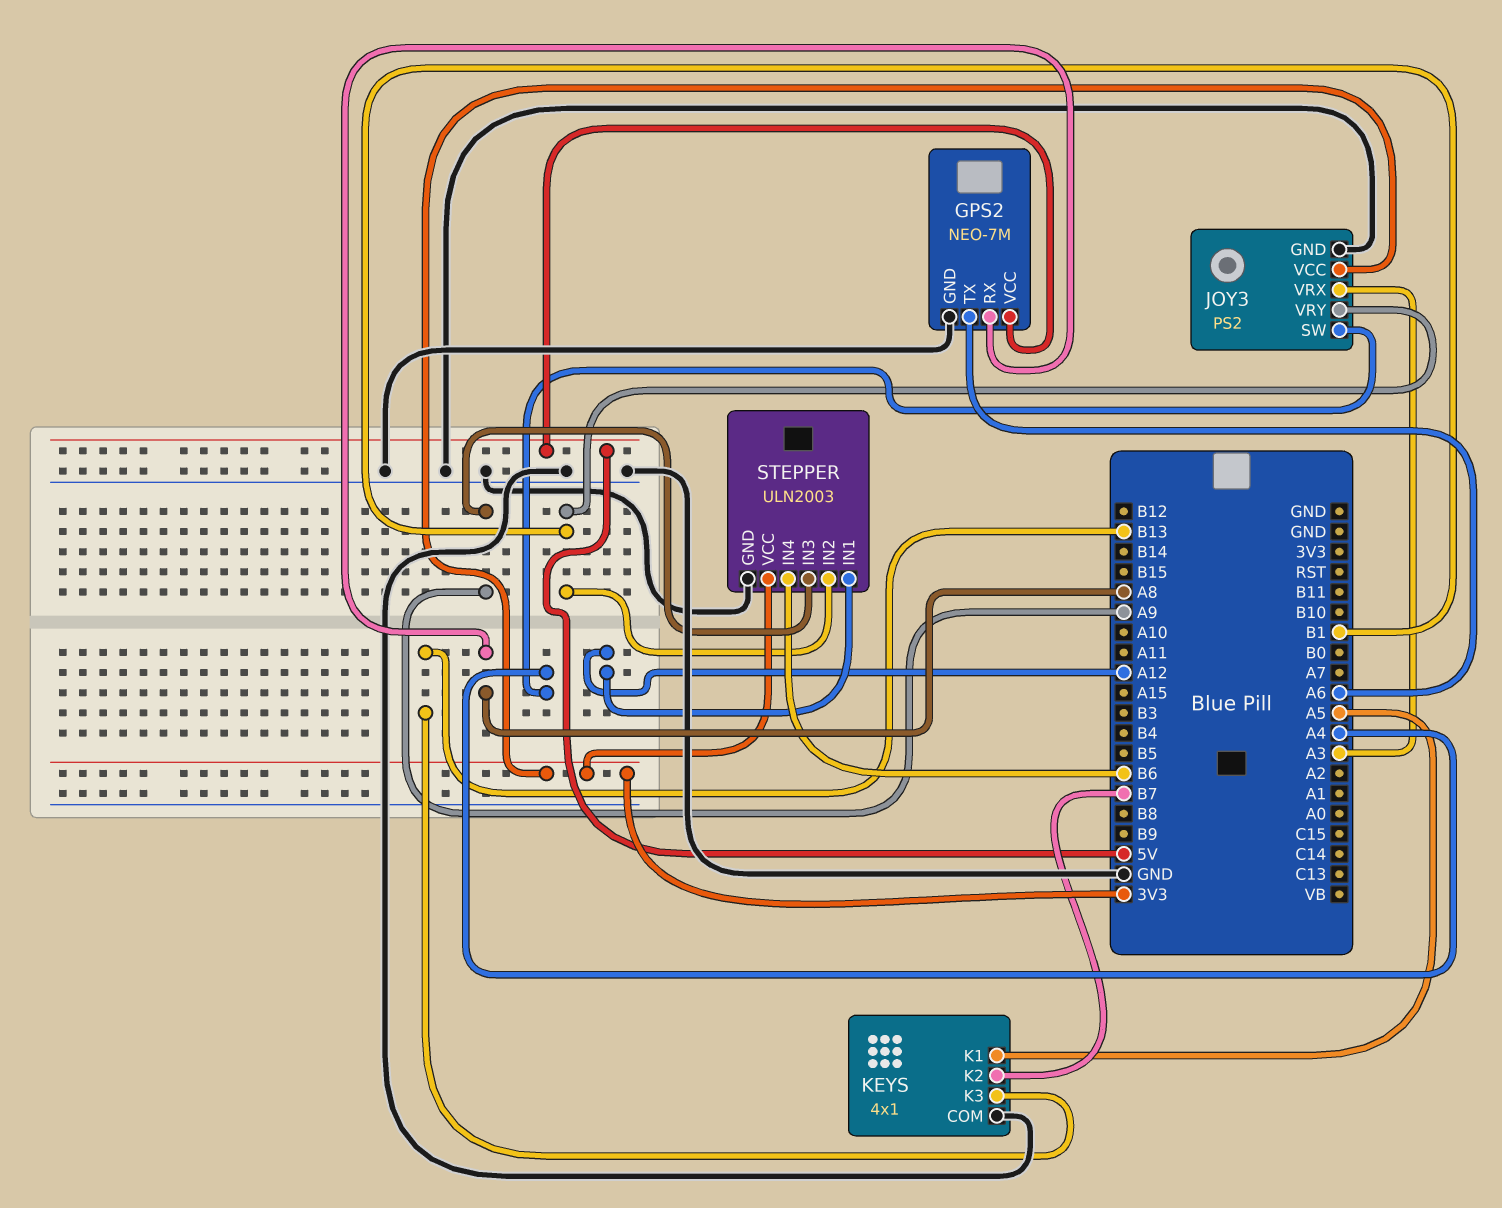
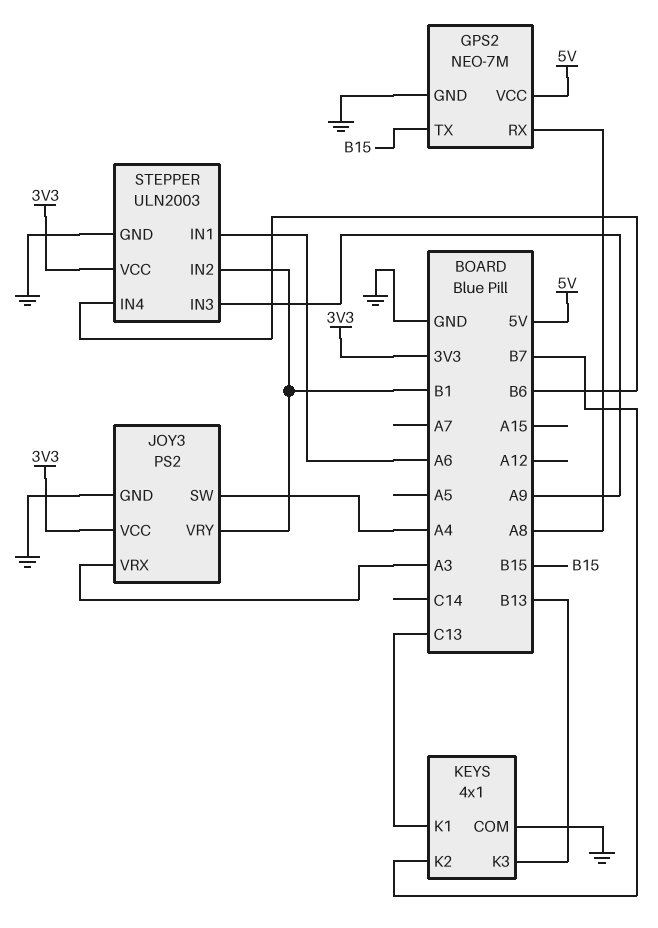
GPS2 pin TX: A6 -> B15
KEYS pin K1: A5 -> C13
STEPPER pin IN1: A12 -> A6

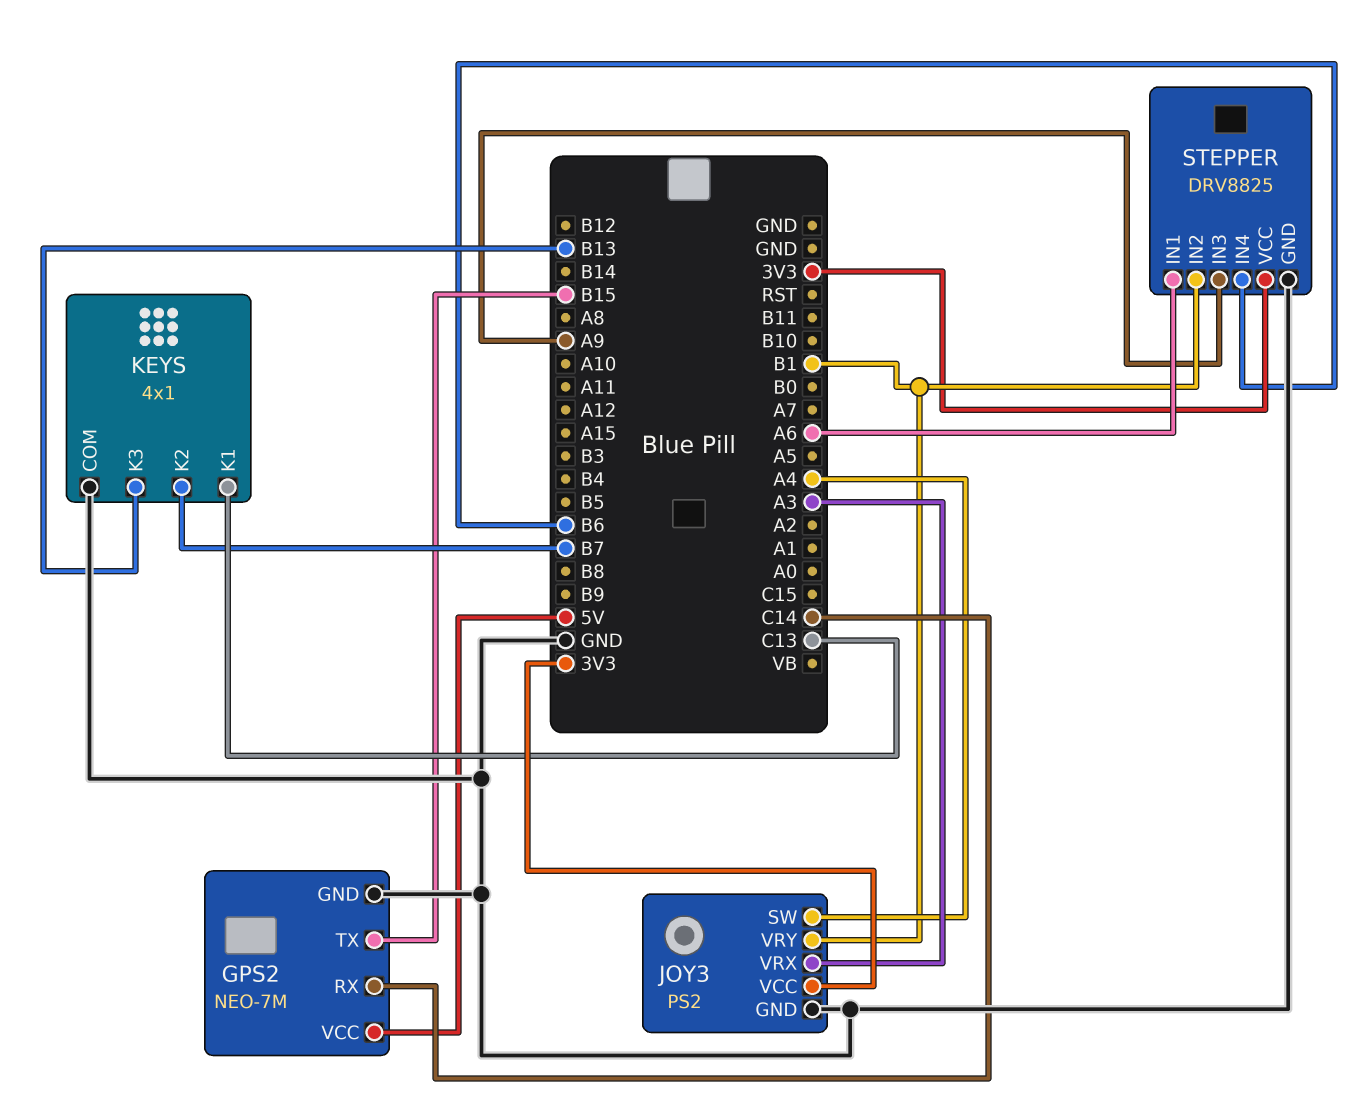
GPS2 pin RX: A8 -> C14
STEPPER: ULN2003 -> DRV8825

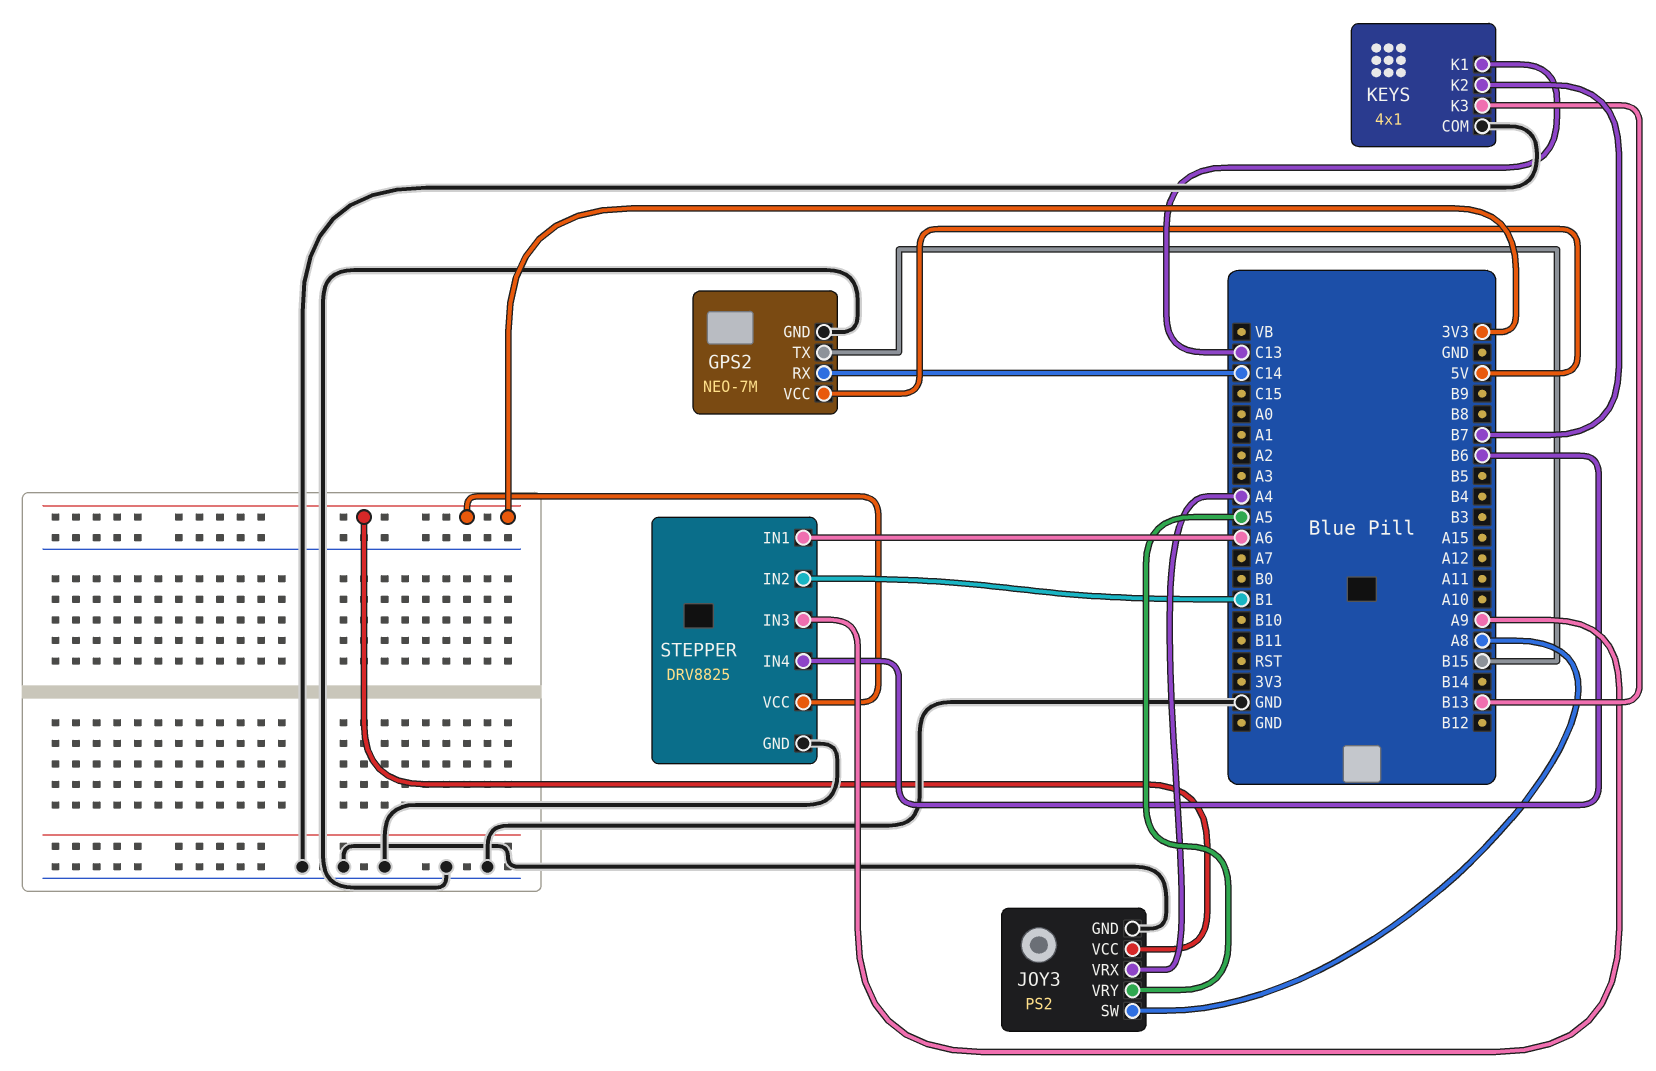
JOY3 pin SW: A4 -> A8
JOY3 pin VRX: A3 -> A4
JOY3 pin VRY: B1 -> A5

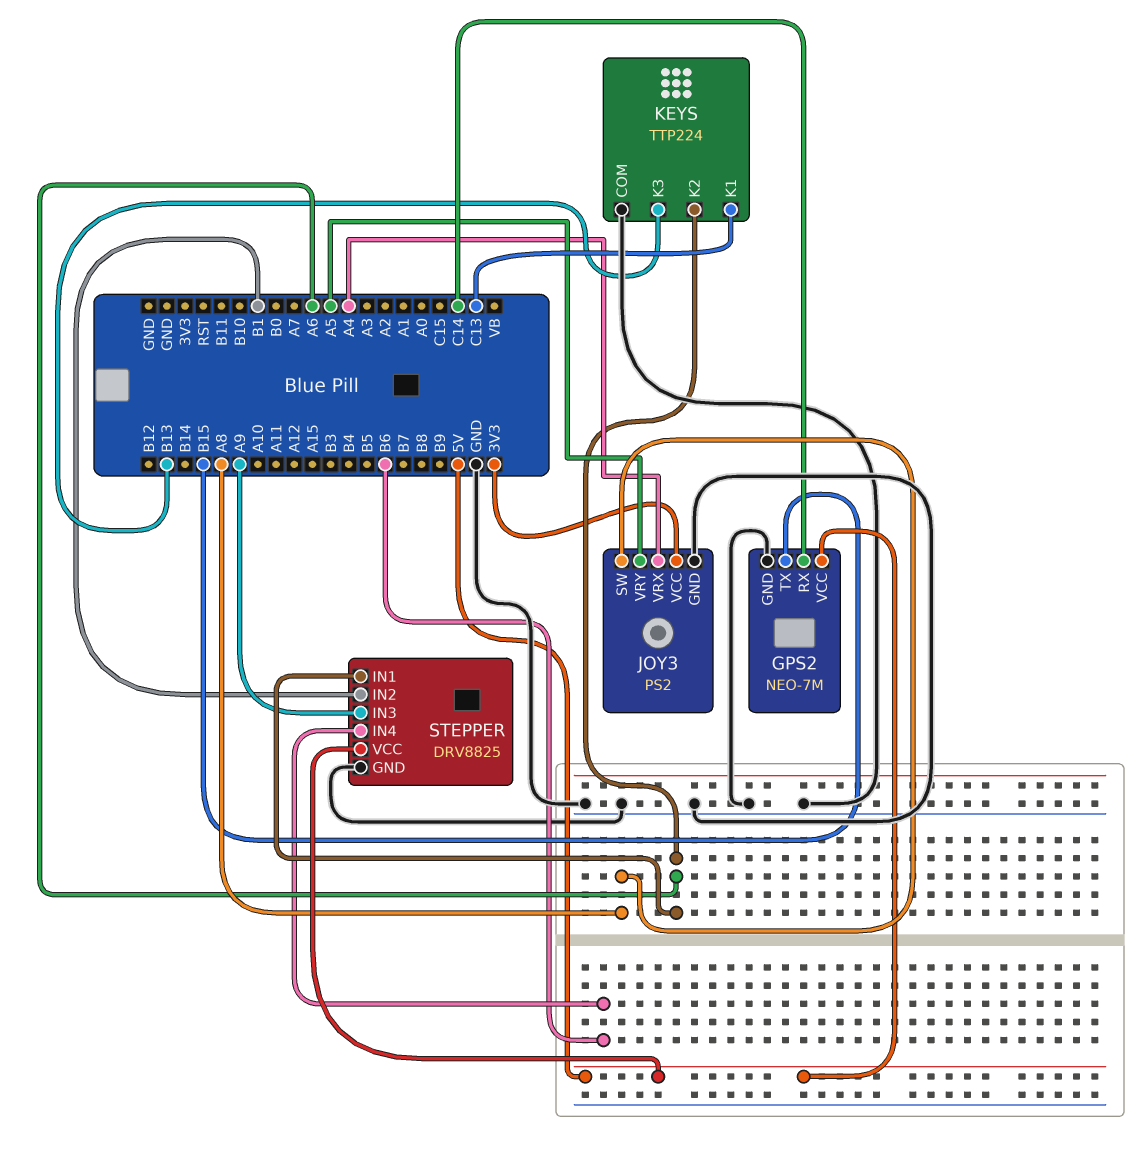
KEYS: 4x1 -> TTP224
KEYS pin K2: B7 -> A6
STEPPER pin VCC: 3V3 -> 5V

